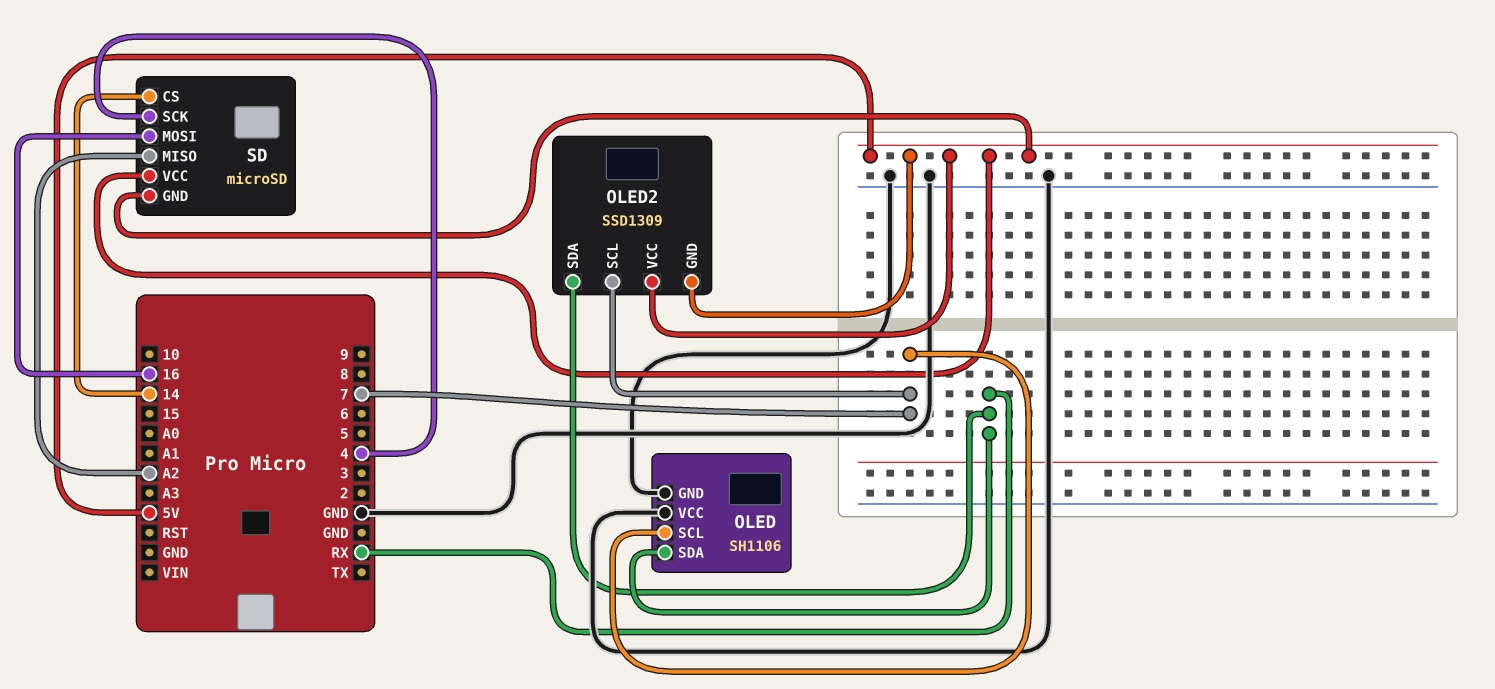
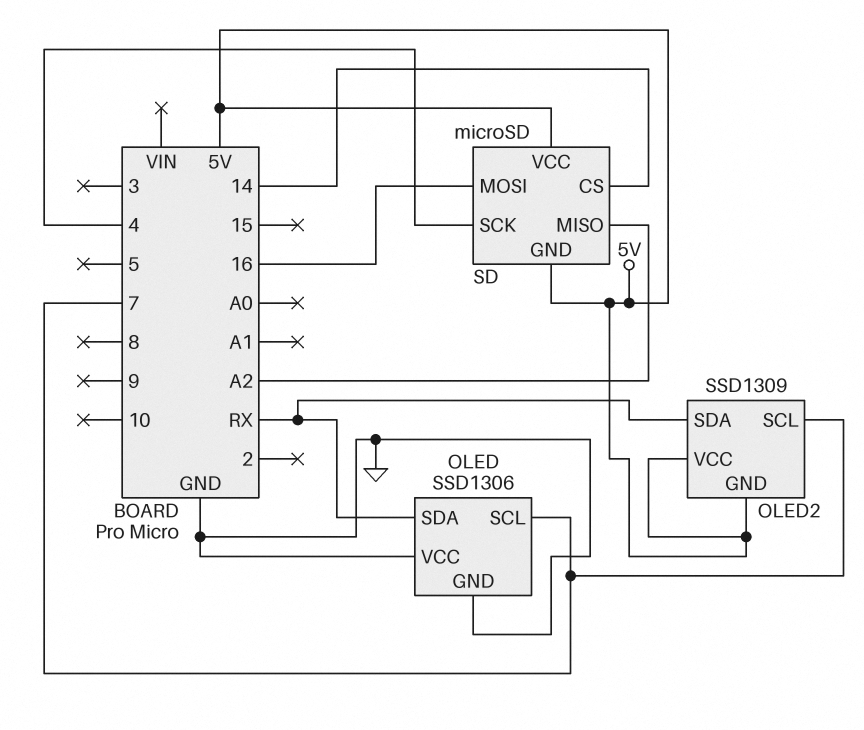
OLED: SH1106 -> SSD1306

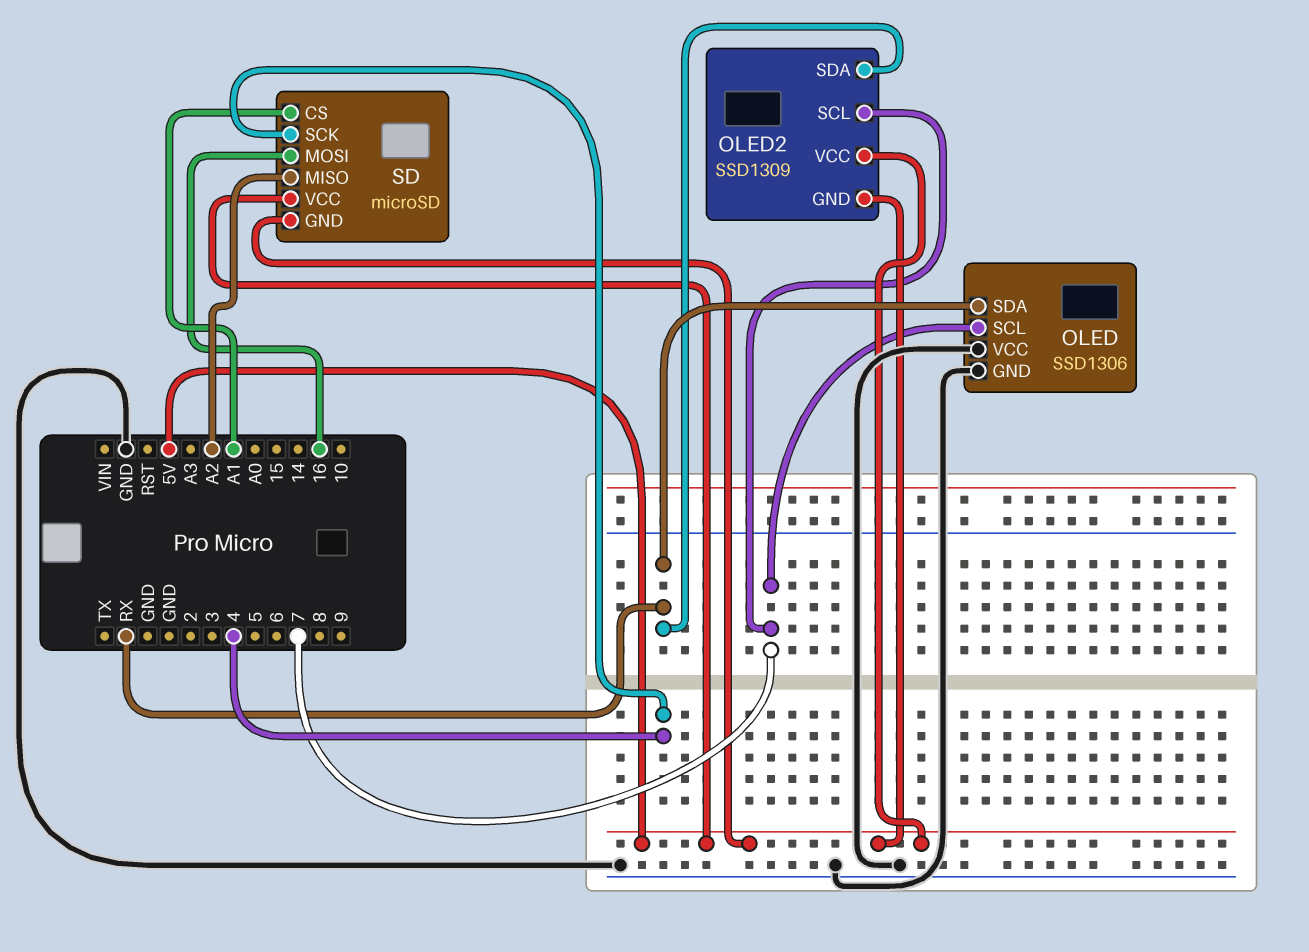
SD pin CS: 14 -> A1

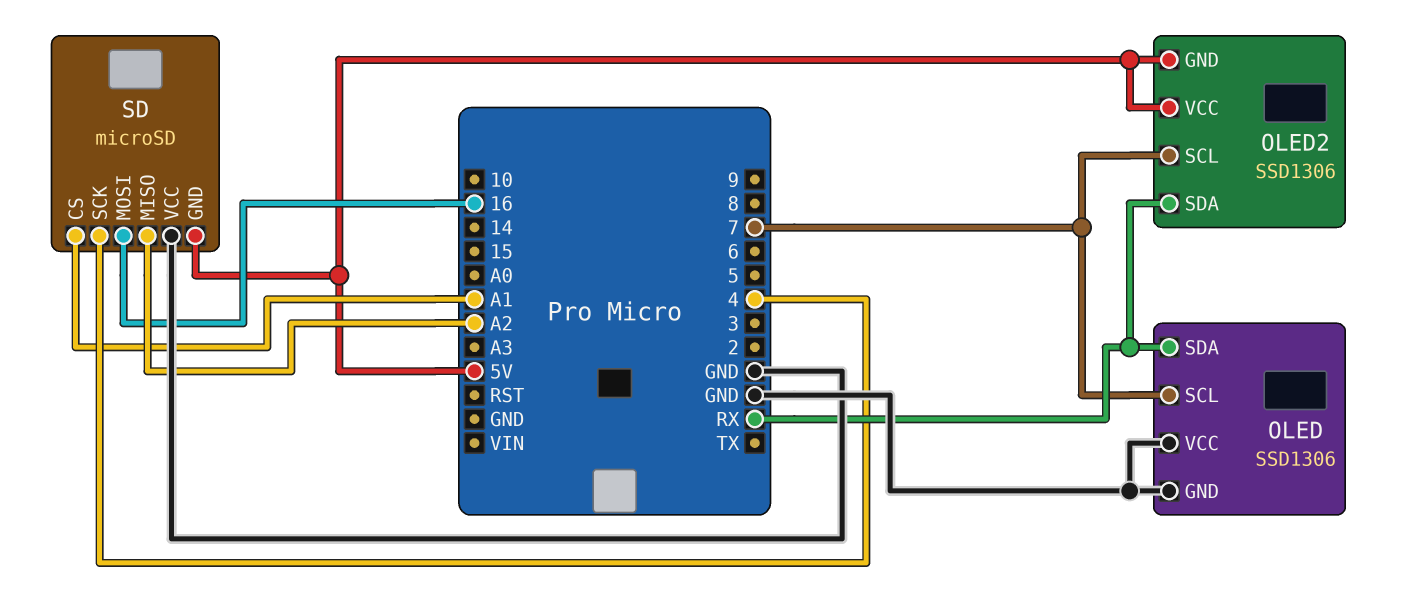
OLED2: SSD1309 -> SSD1306
SD pin VCC: 5V -> GND

